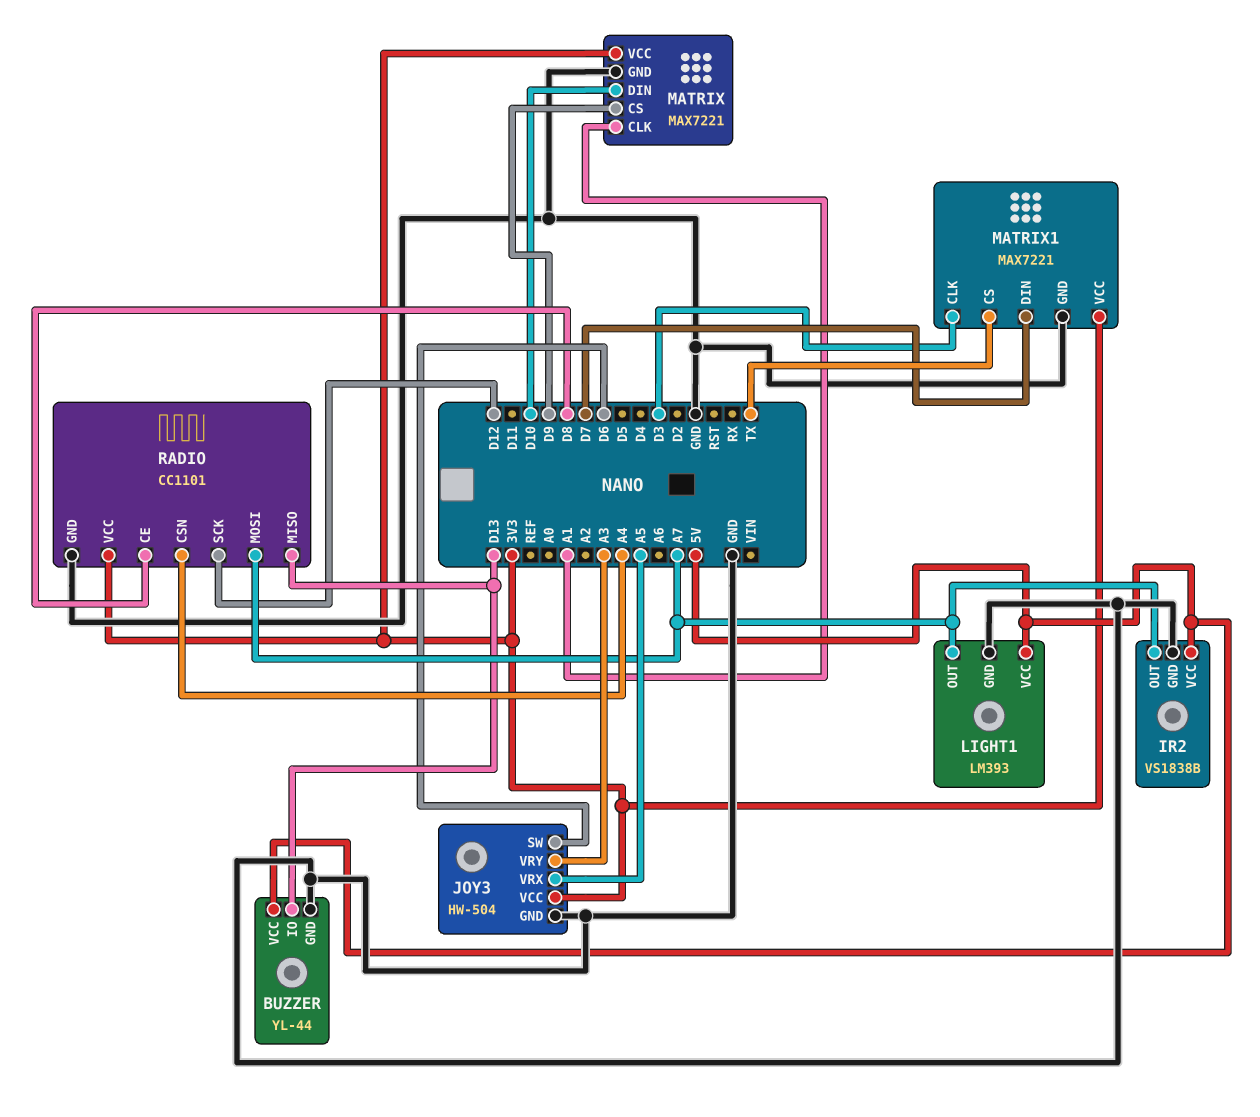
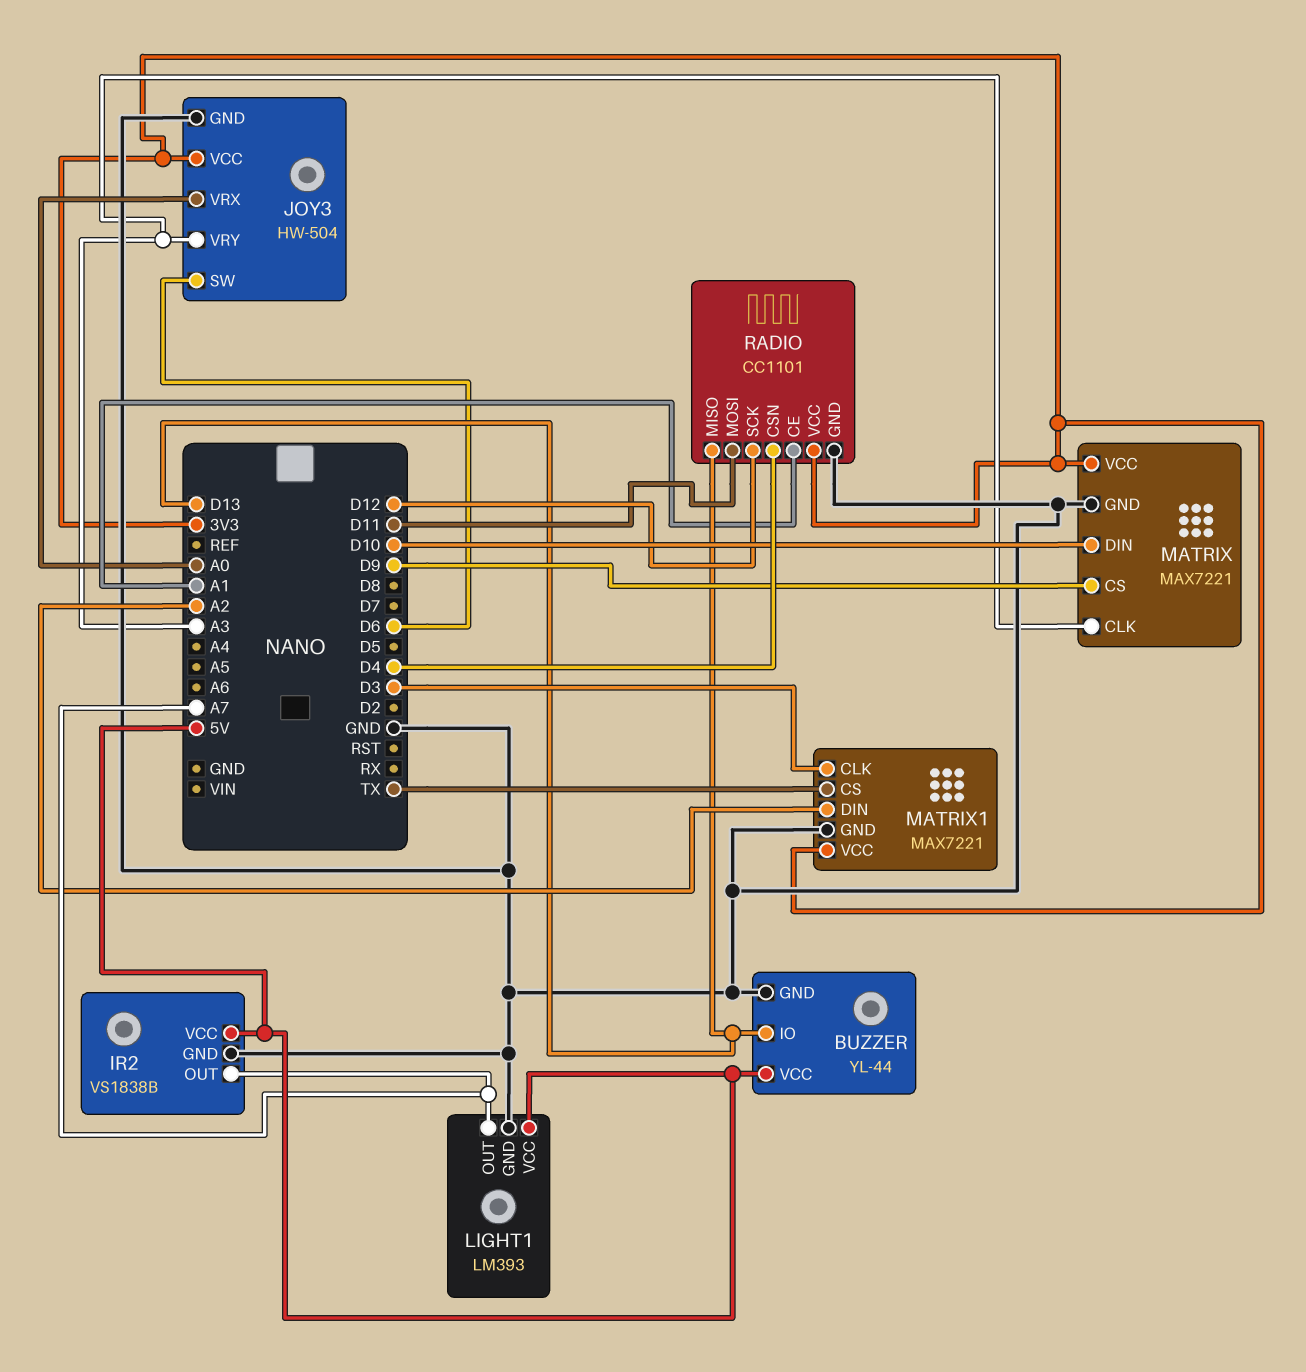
JOY3 pin VRX: A5 -> A0
MATRIX pin CLK: A1 -> A3
MATRIX1 pin DIN: D7 -> A2
RADIO pin CE: D8 -> A1
RADIO pin CSN: A4 -> D4
RADIO pin MOSI: A7 -> D11

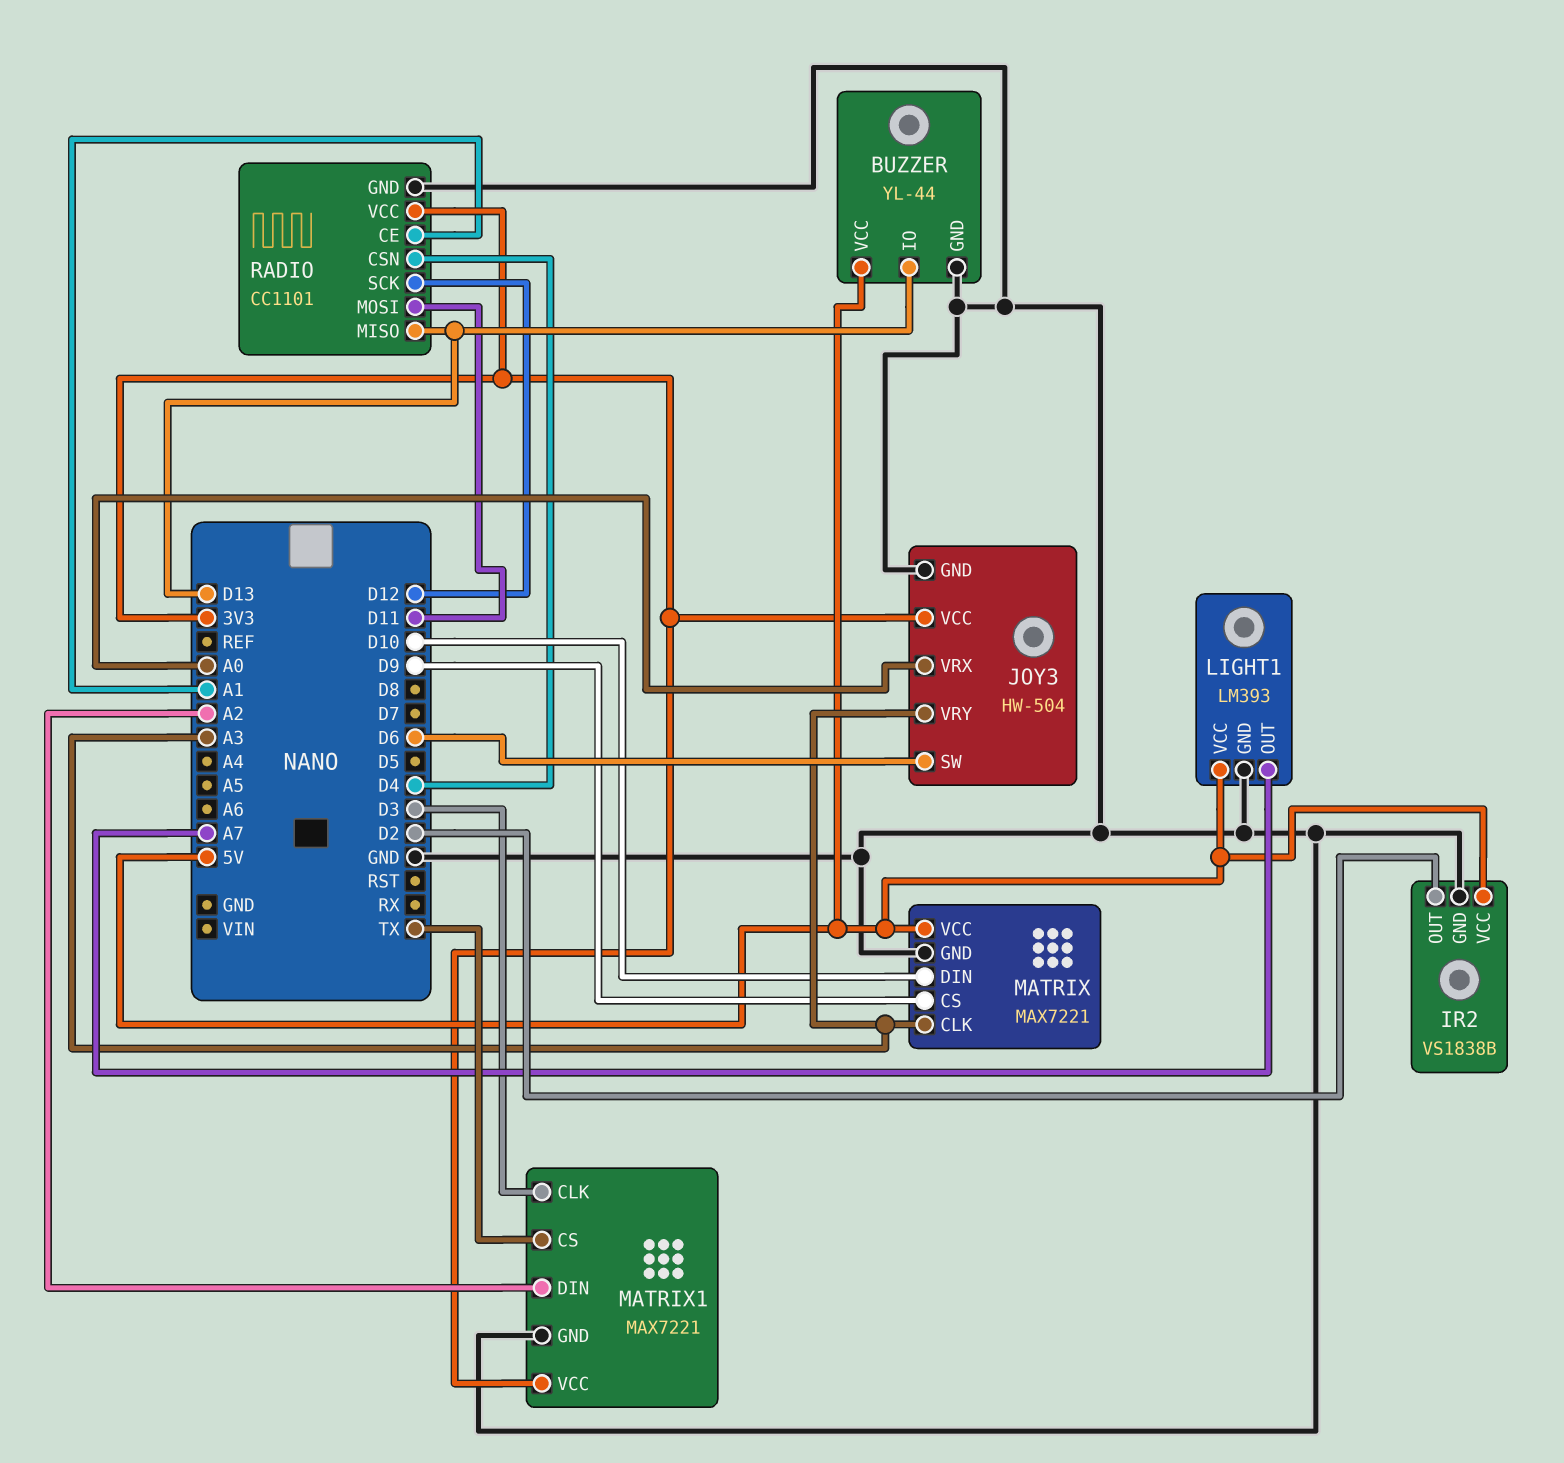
IR2 pin OUT: A7 -> D2
MATRIX pin VCC: 3V3 -> 5V

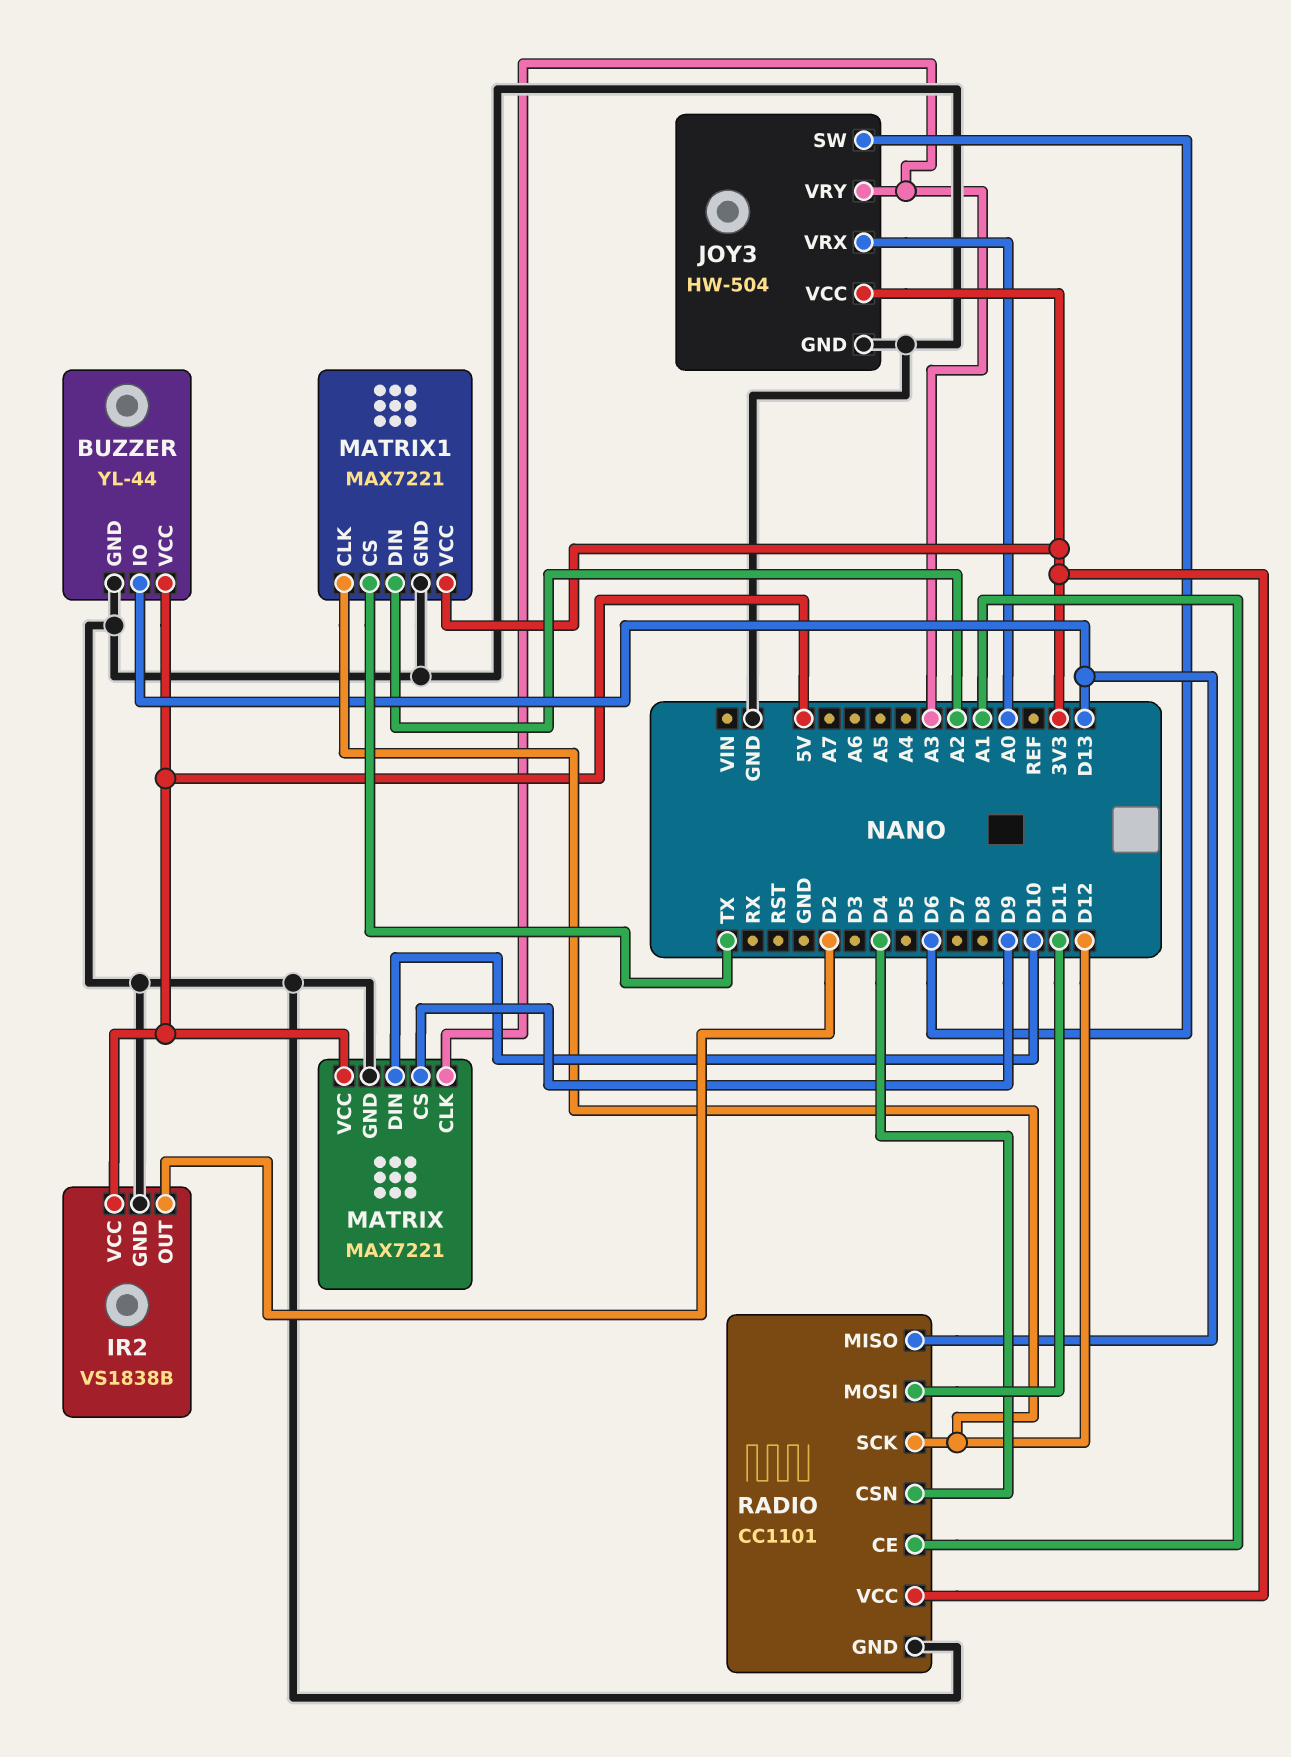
LIGHT1: LM393 -> none
LIGHT1 pin GND: GND -> none
LIGHT1 pin OUT: A7 -> none
LIGHT1 pin VCC: 5V -> none
MATRIX1 pin CLK: D3 -> D12

